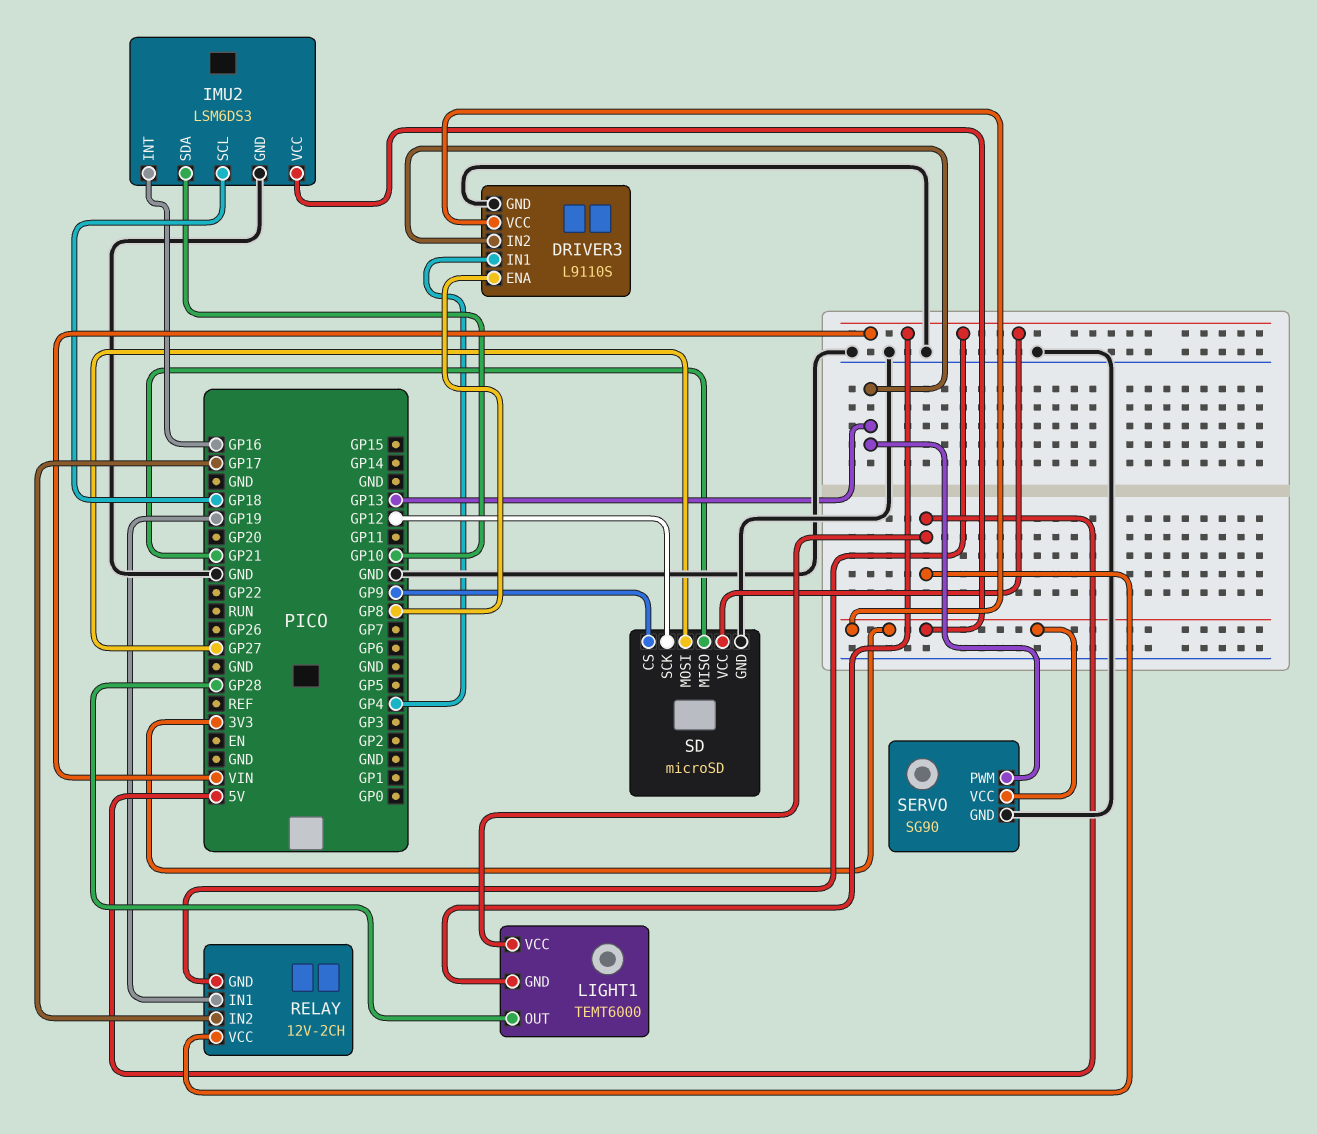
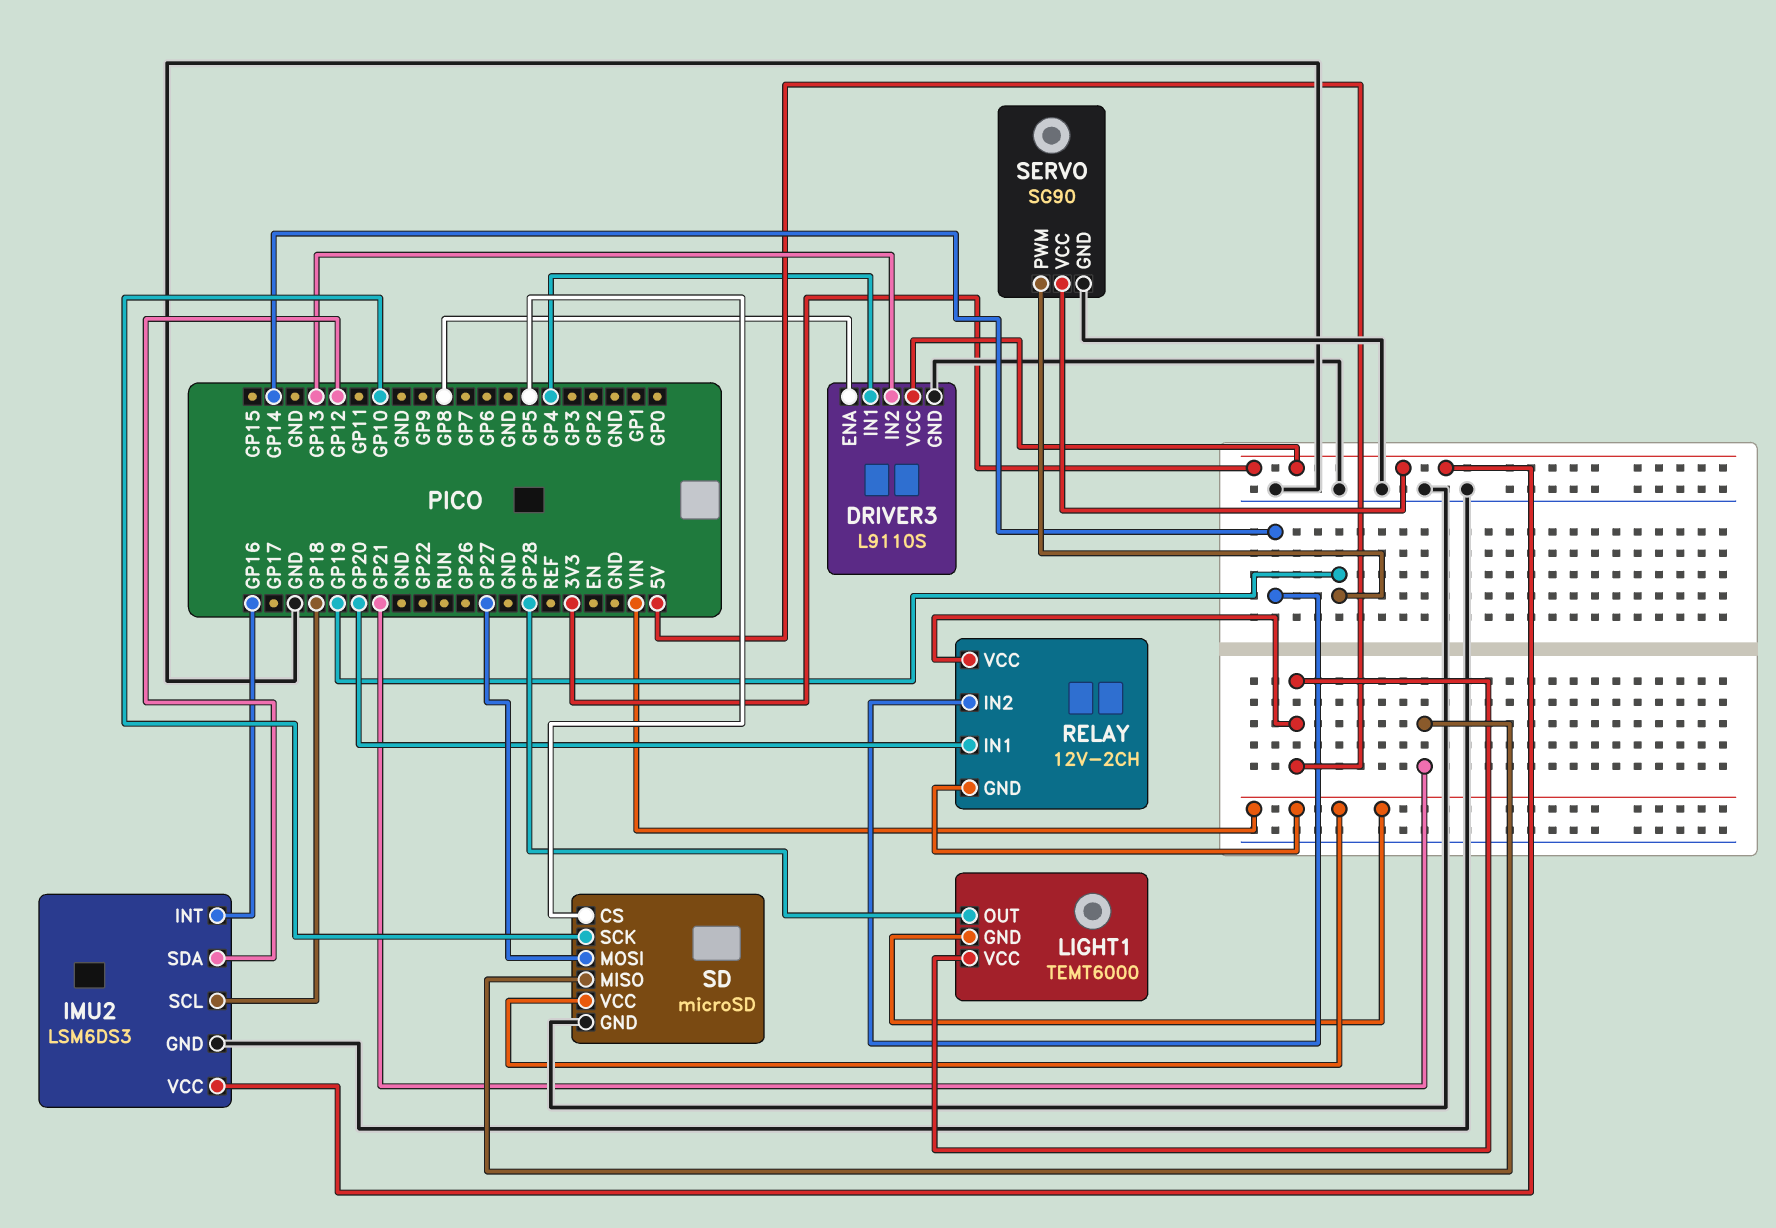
IMU2 pin SDA: GP10 -> GP12
RELAY pin IN1: GP19 -> GP20
RELAY pin IN2: GP17 -> GP14
SD pin CS: GP9 -> GP5
SD pin SCK: GP12 -> GP10
SERVO pin PWM: GP13 -> GP19

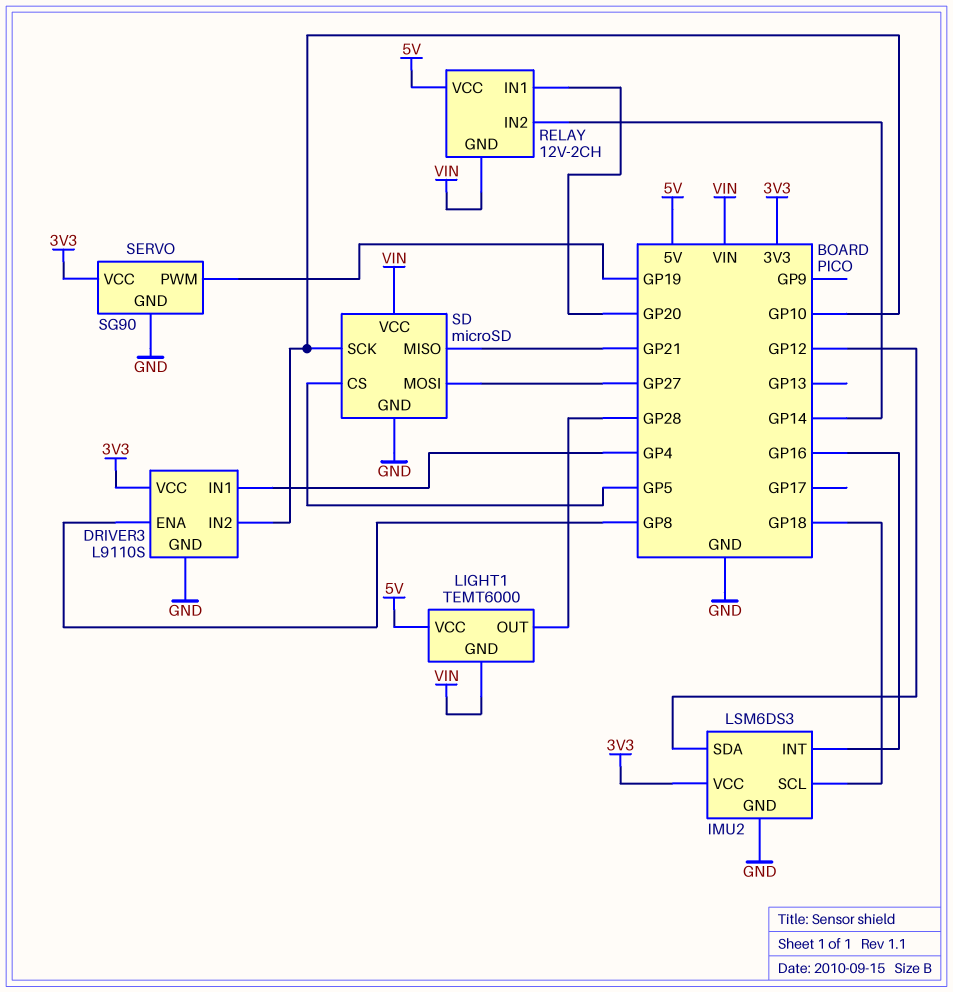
DRIVER3 pin IN2: GP13 -> GP10

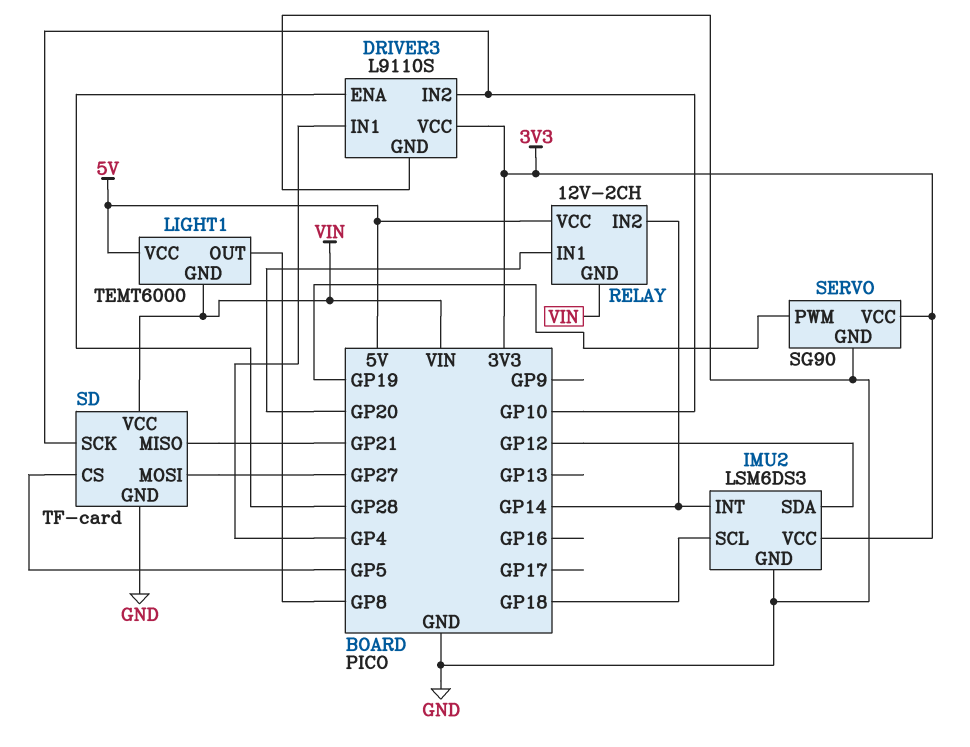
DRIVER3 pin ENA: GP8 -> GP28
IMU2 pin INT: GP16 -> GP14
LIGHT1 pin OUT: GP28 -> GP8
SD: microSD -> TF-card

